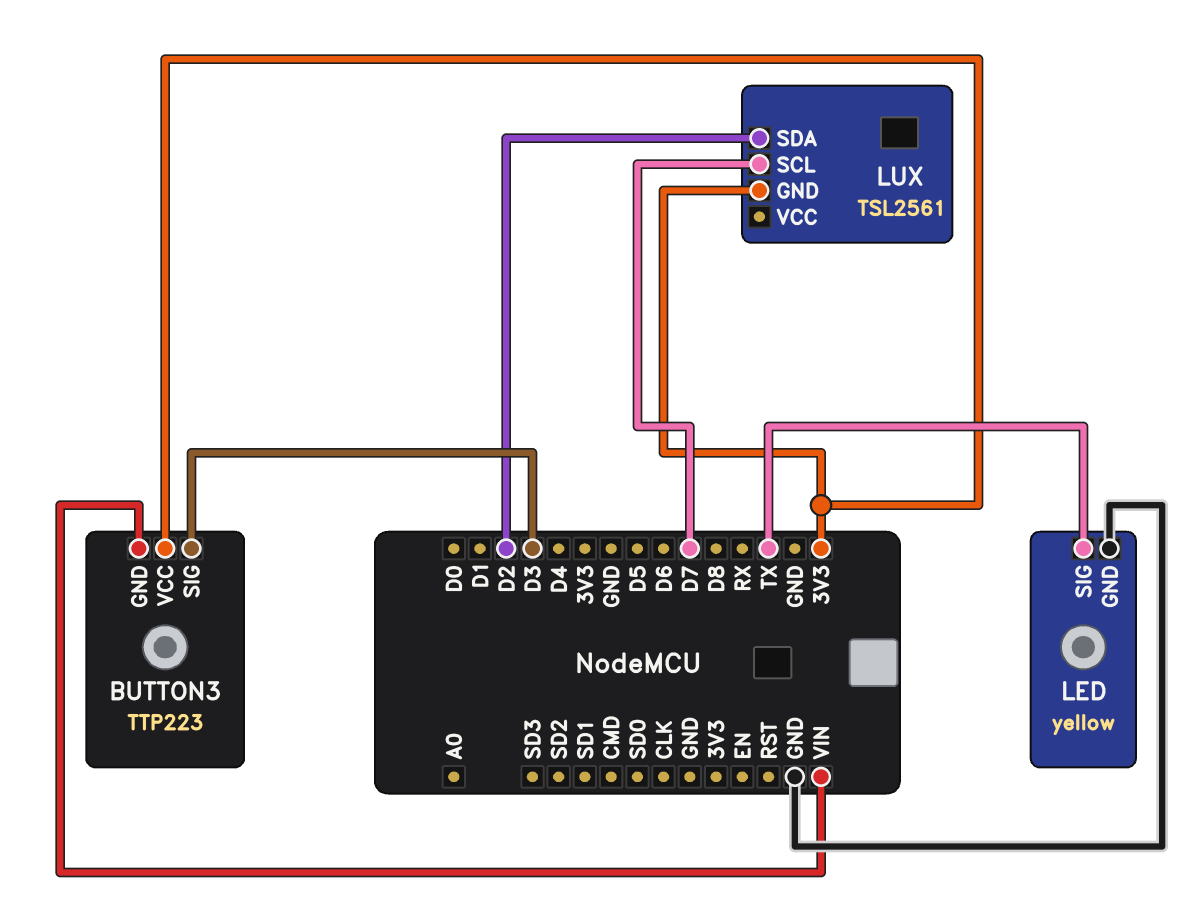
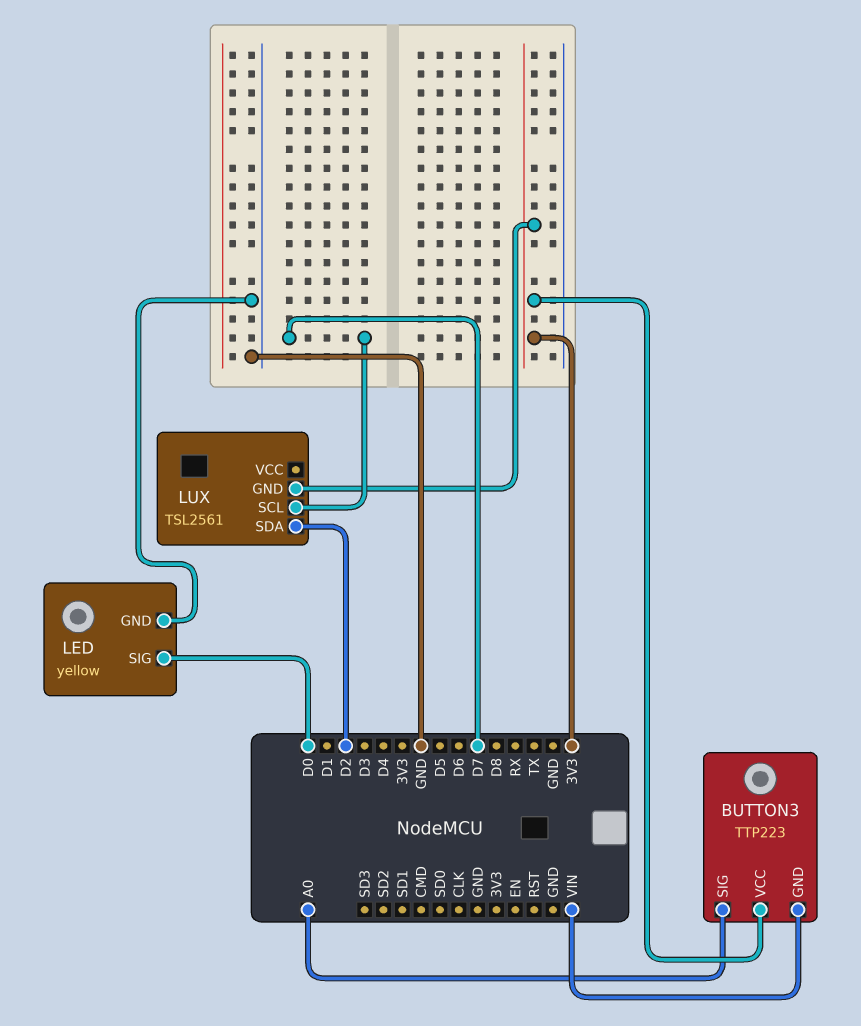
BUTTON3 pin SIG: D3 -> A0
LED pin SIG: TX -> D0

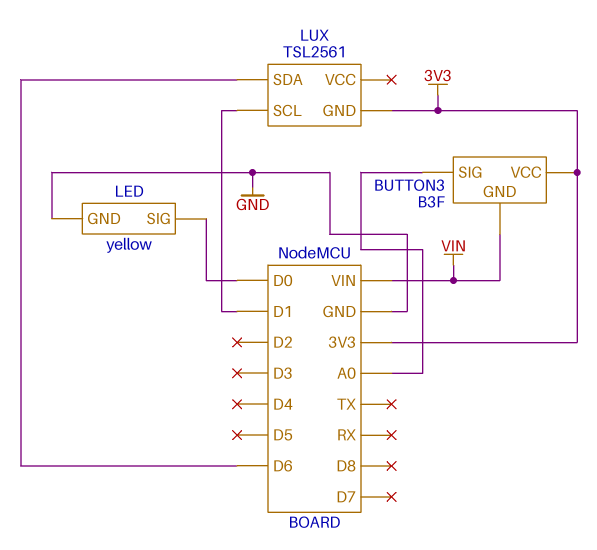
BUTTON3: TTP223 -> B3F
LUX pin SCL: D7 -> D1
LUX pin SDA: D2 -> D6

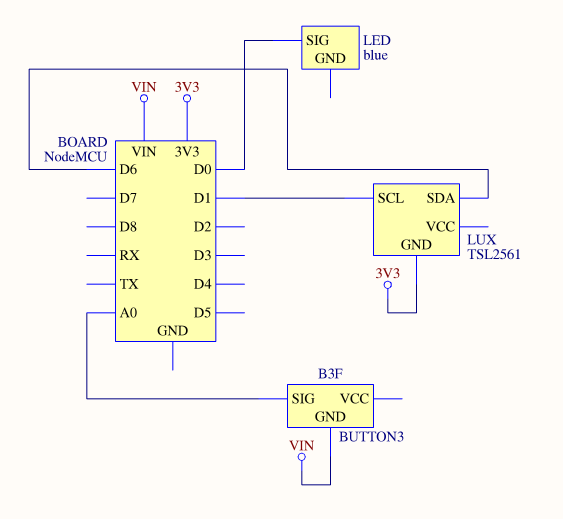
BUTTON3 pin VCC: 3V3 -> none
LED: yellow -> blue
LED pin GND: GND -> none

